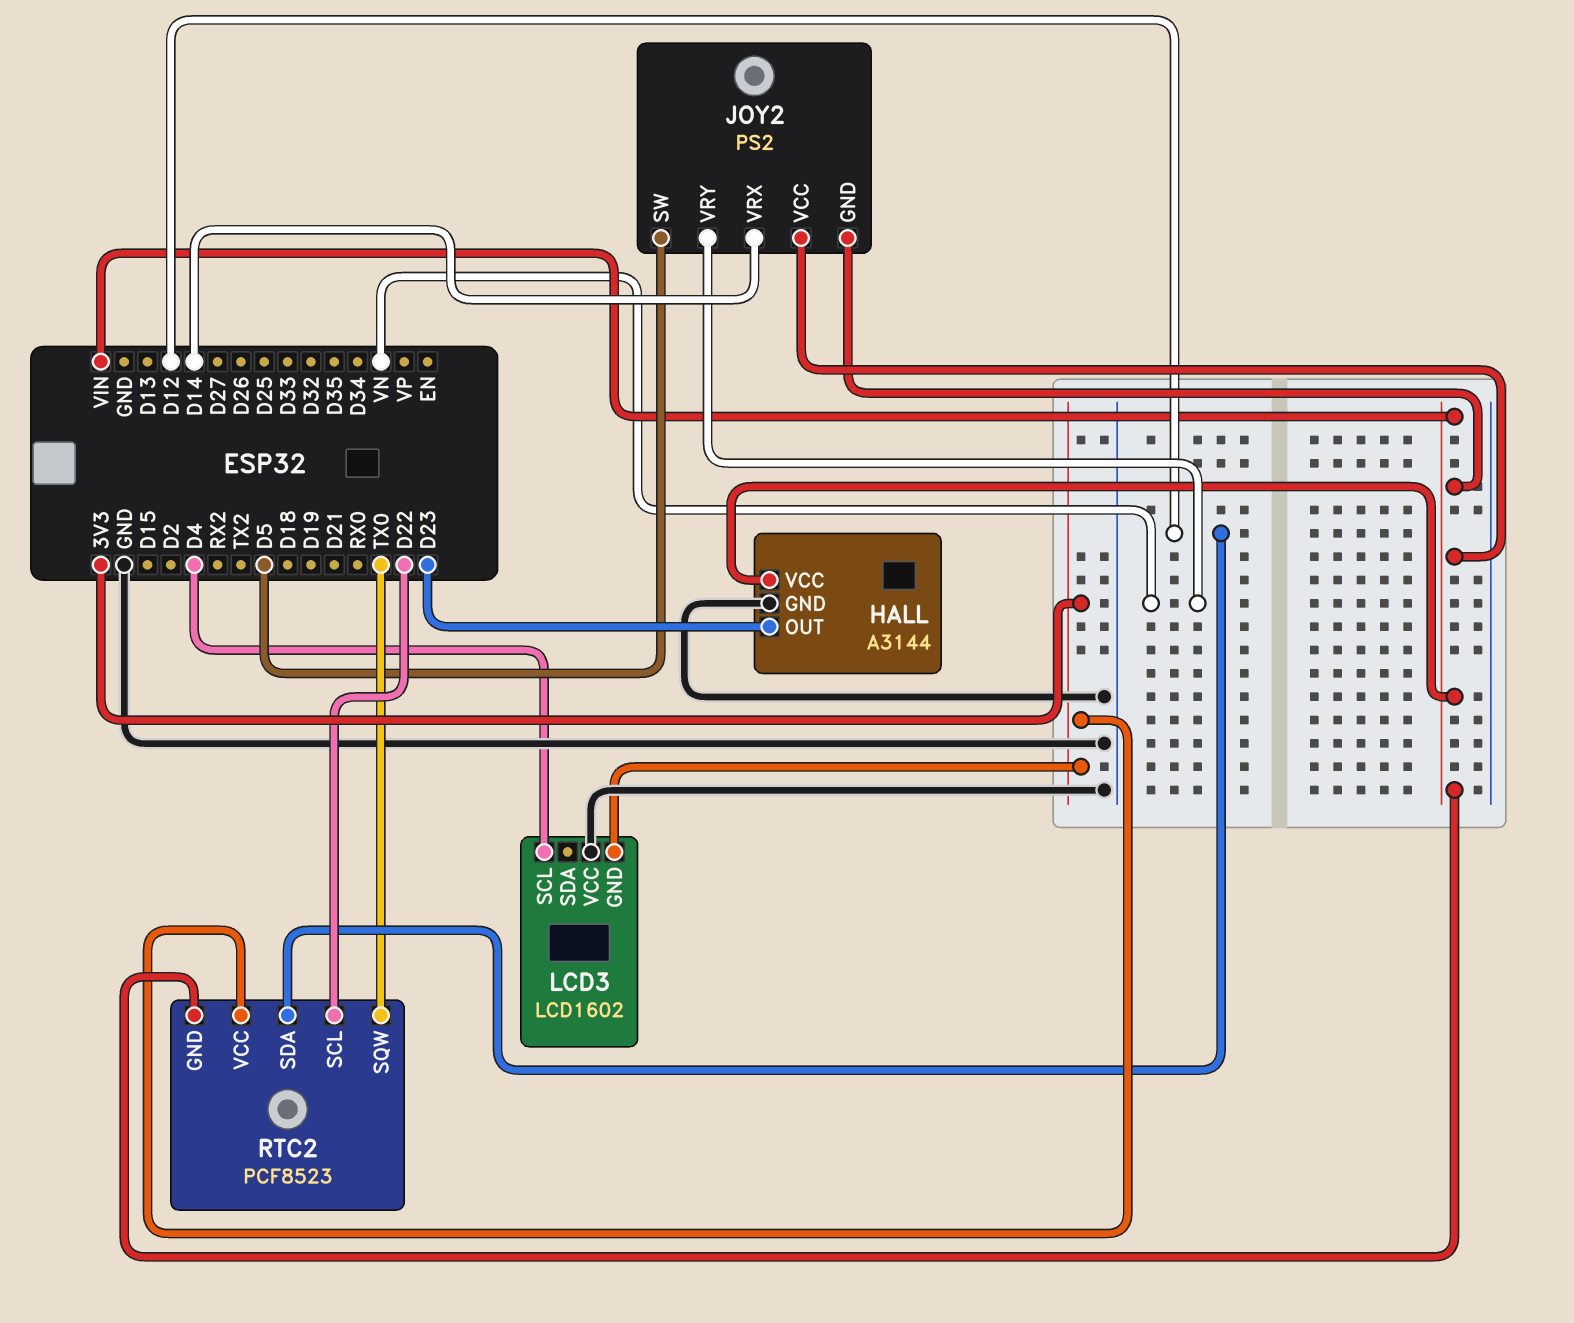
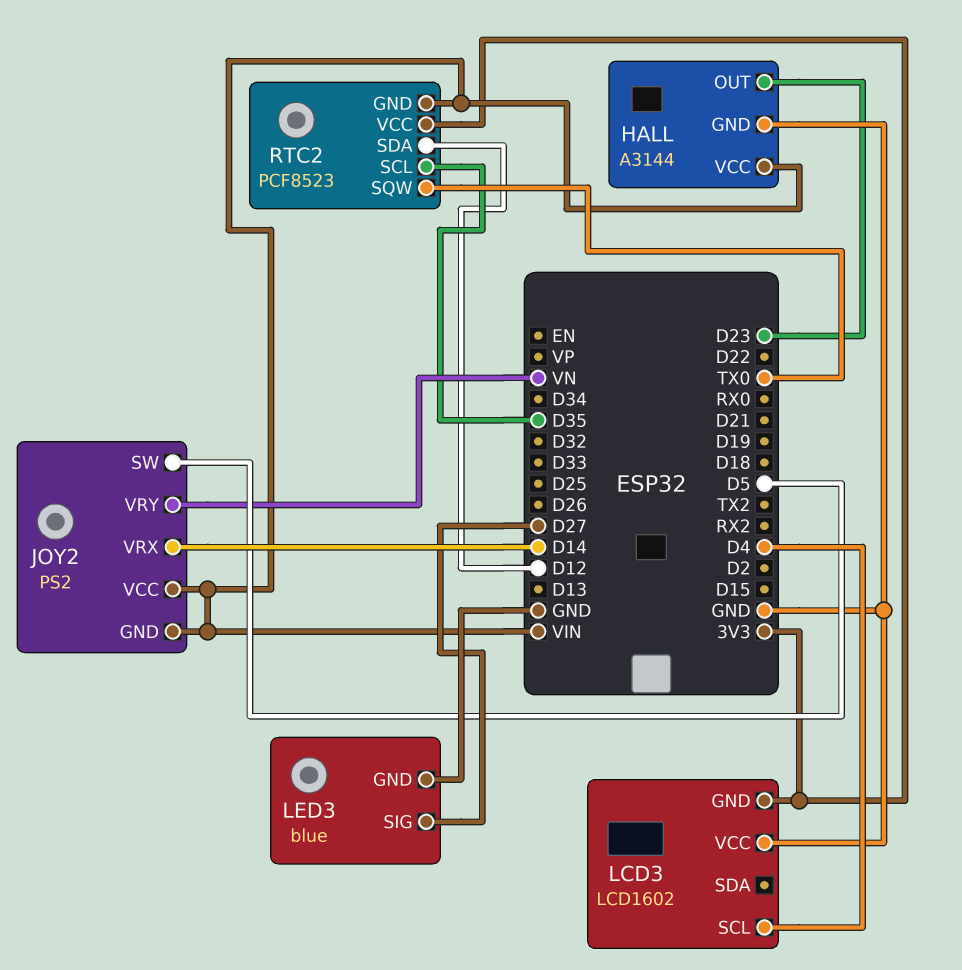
LED3: none -> blue
LED3 pin GND: none -> GND
LED3 pin SIG: none -> D27
RTC2 pin SCL: D22 -> D35

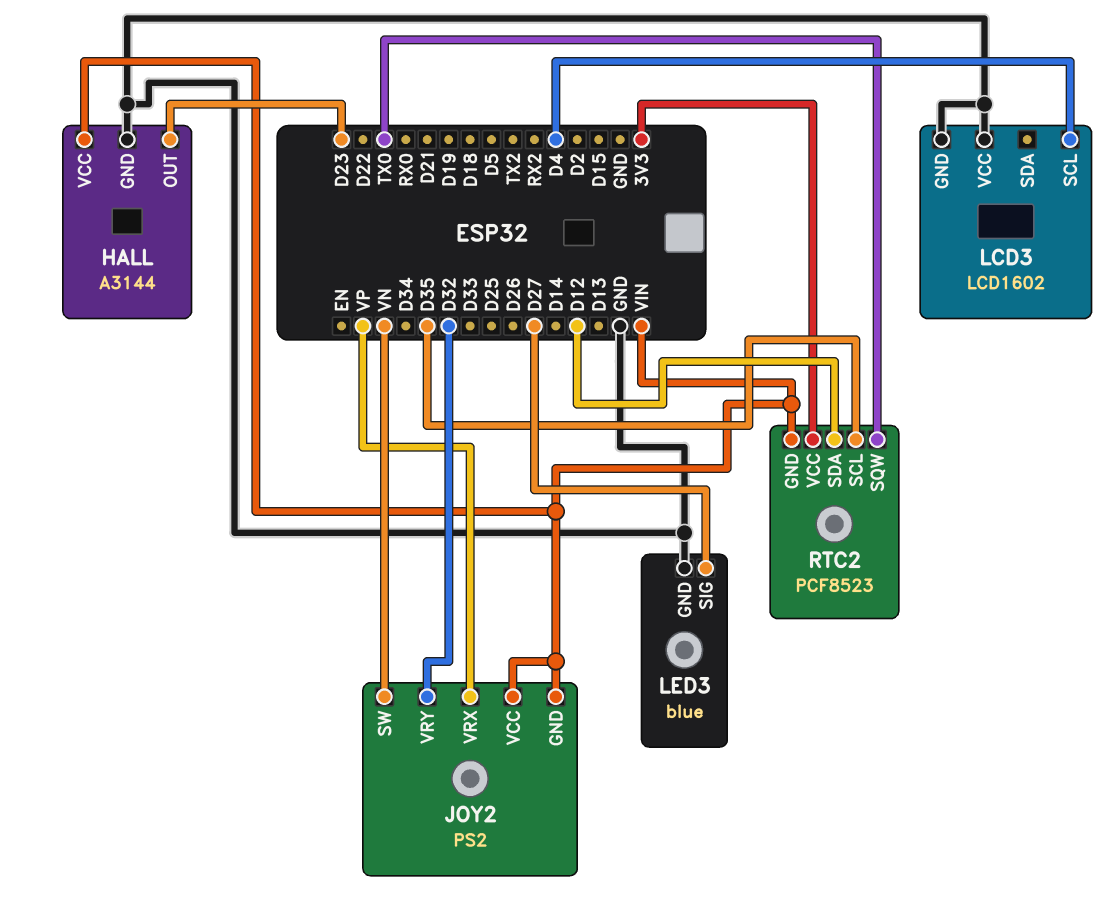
JOY2 pin SW: D5 -> VN
JOY2 pin VRX: D14 -> VP
JOY2 pin VRY: VN -> D32
LCD3 pin GND: 3V3 -> GND

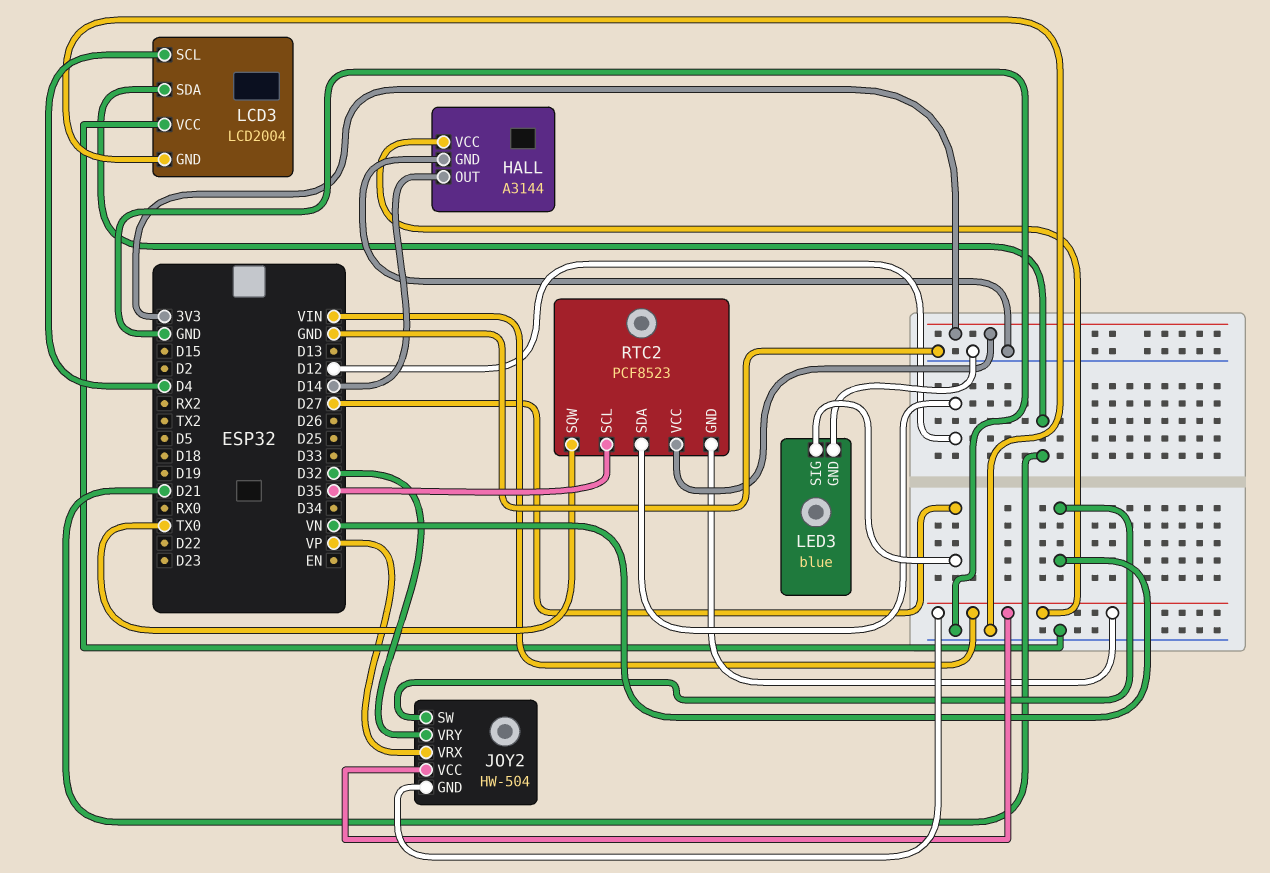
HALL pin OUT: D23 -> D14
JOY2: PS2 -> HW-504
LCD3: LCD1602 -> LCD2004
LCD3 pin SDA: none -> D21

